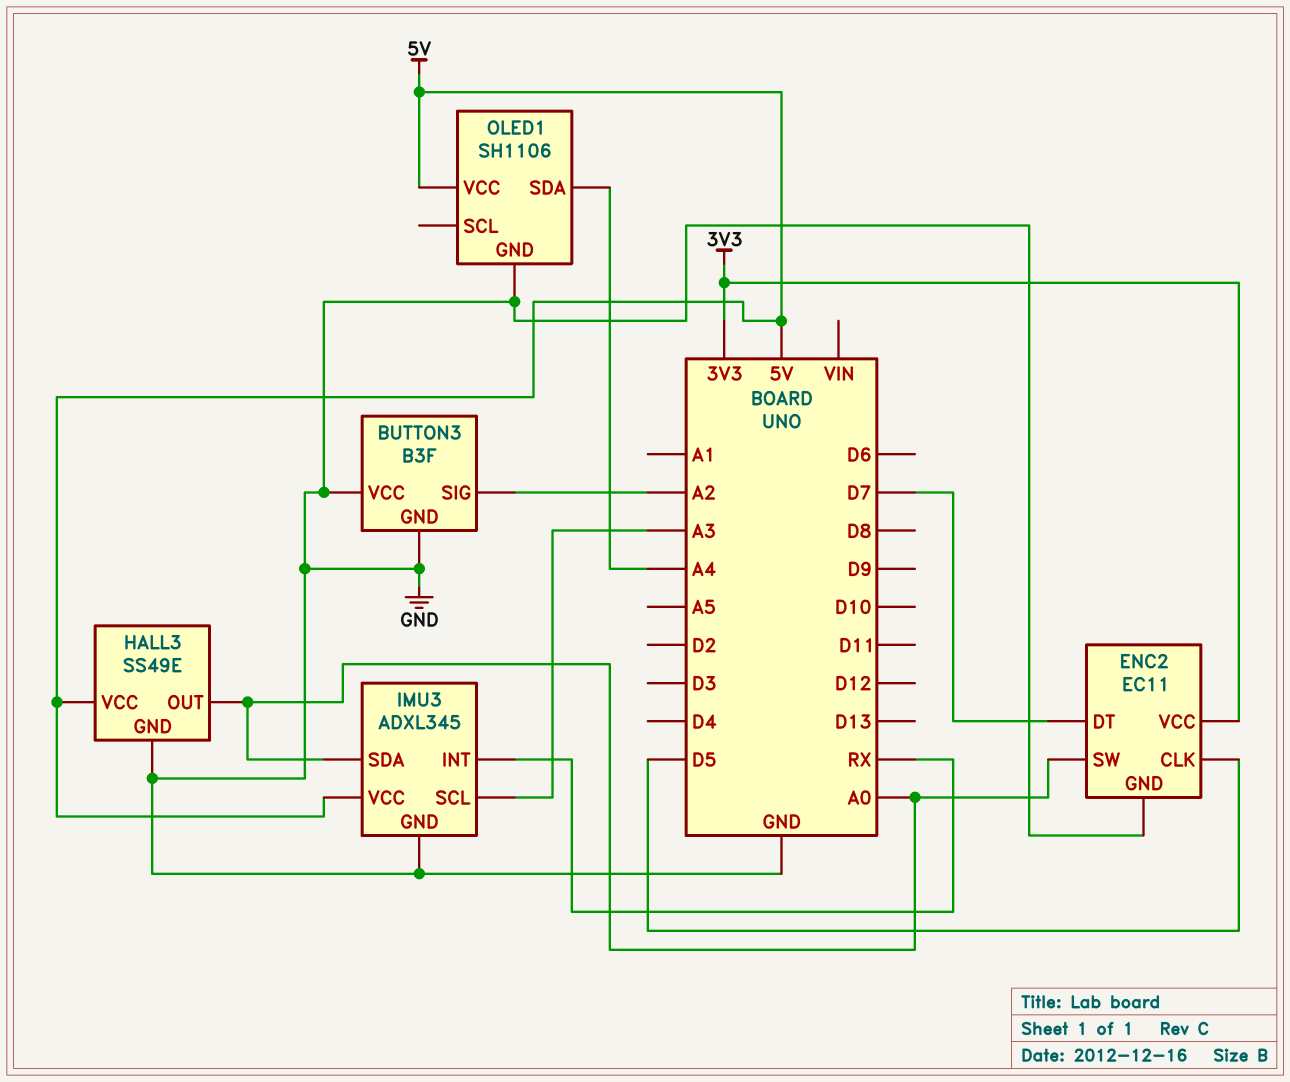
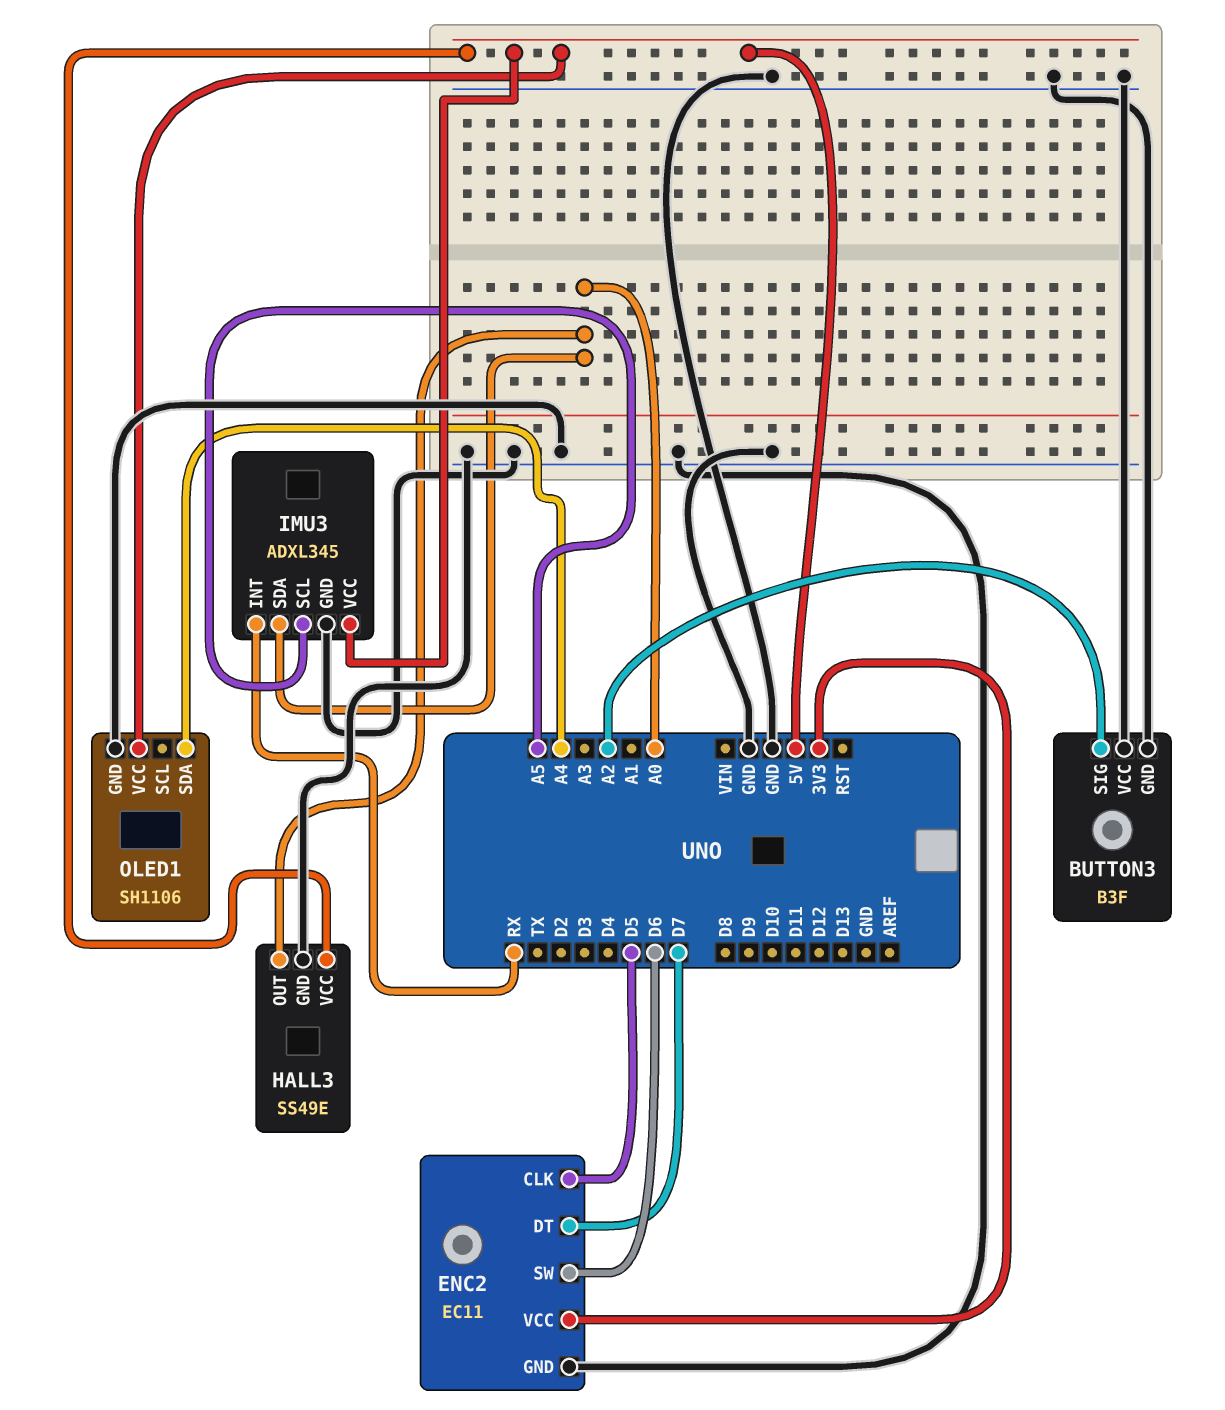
ENC2 pin SW: A0 -> D6
IMU3 pin SCL: A3 -> A5

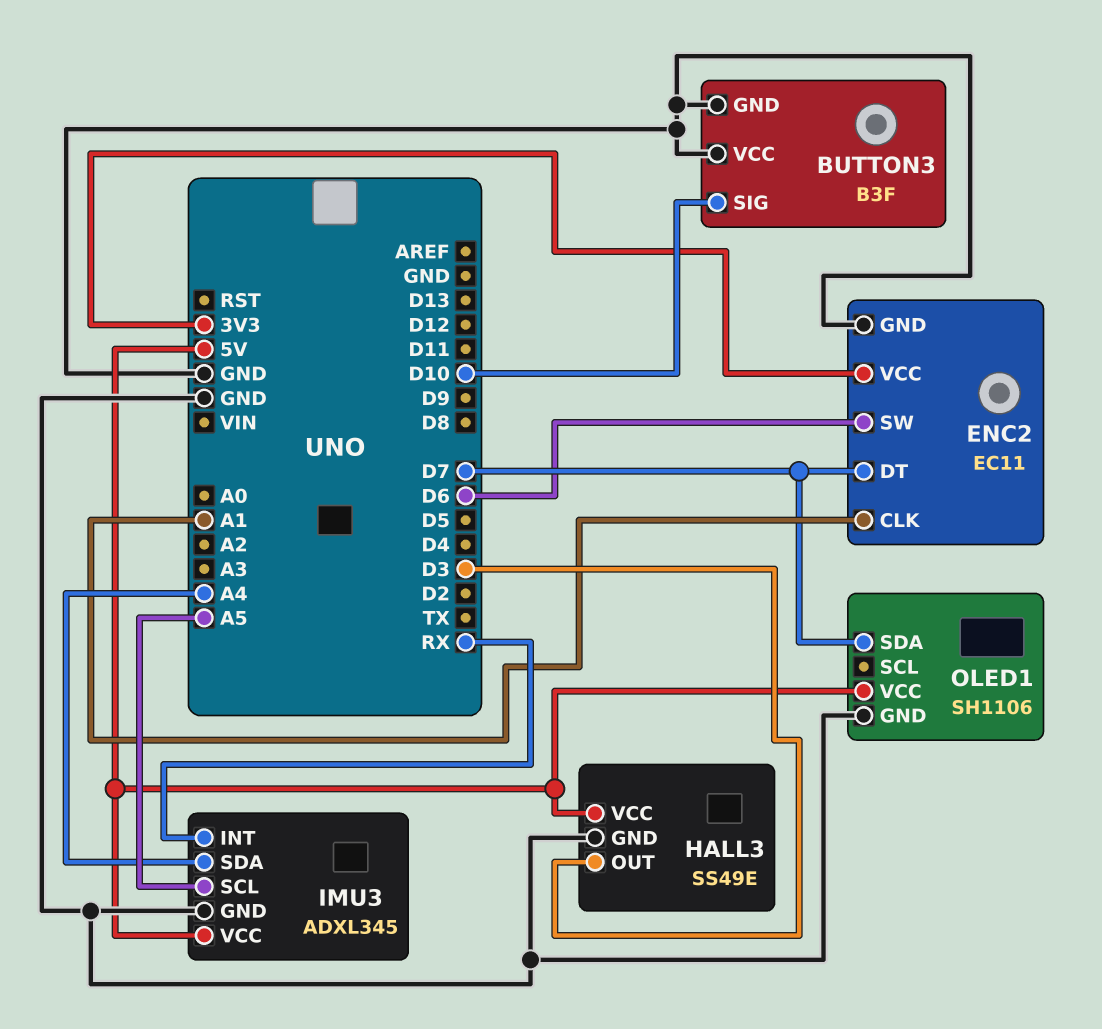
BUTTON3 pin SIG: A2 -> D10
ENC2 pin CLK: D5 -> A1
HALL3 pin OUT: A0 -> D3
IMU3 pin SDA: A0 -> A4
OLED1 pin SDA: A4 -> D7

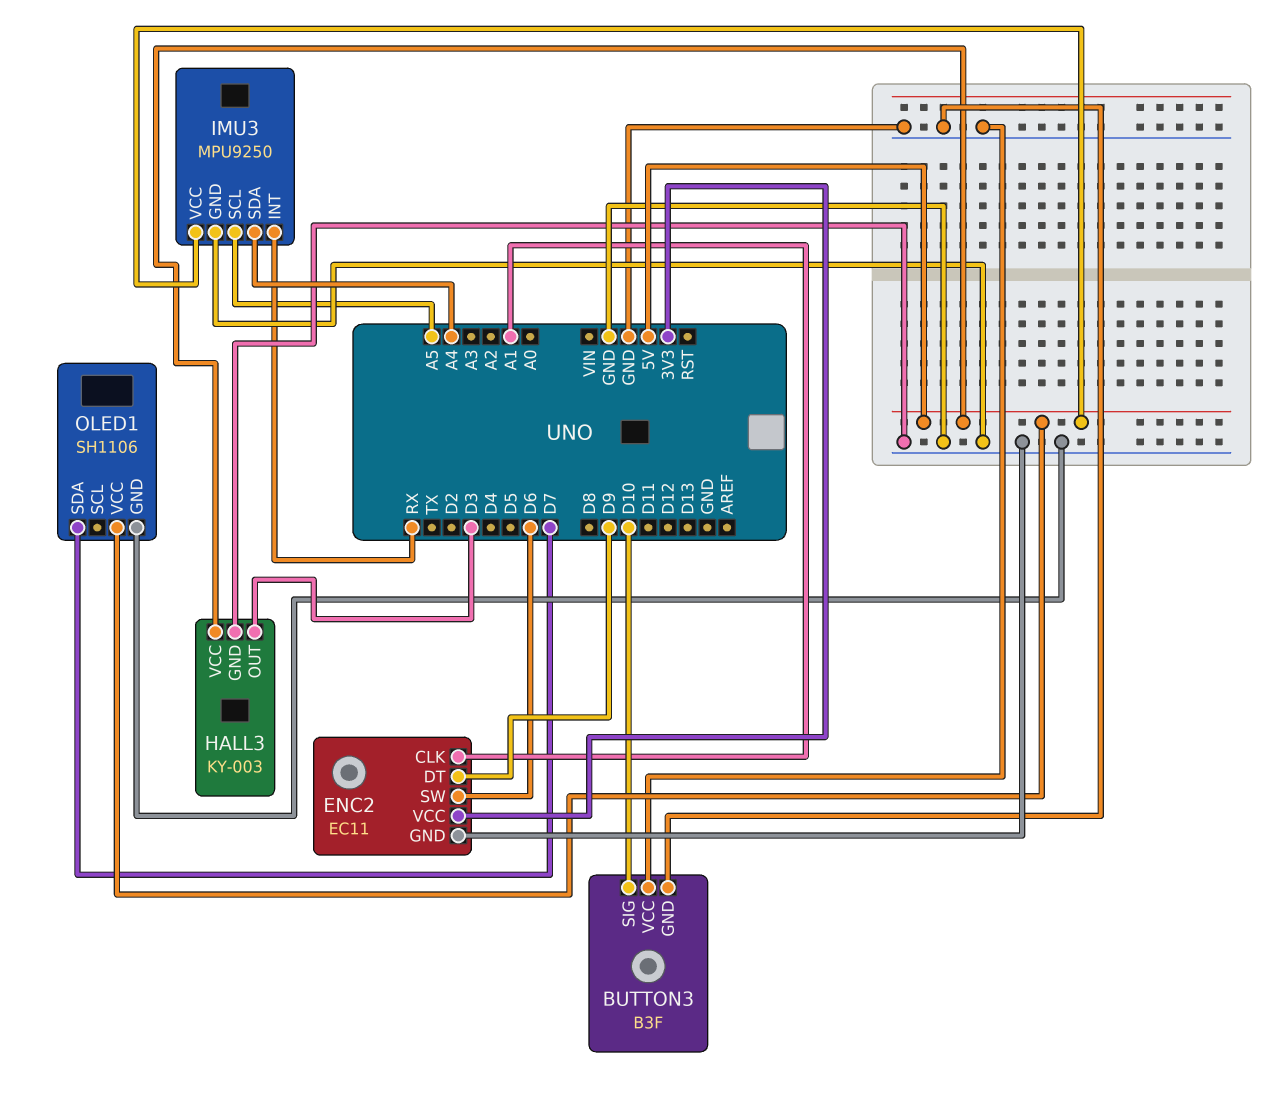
ENC2 pin DT: D7 -> D9
HALL3: SS49E -> KY-003
IMU3: ADXL345 -> MPU9250

